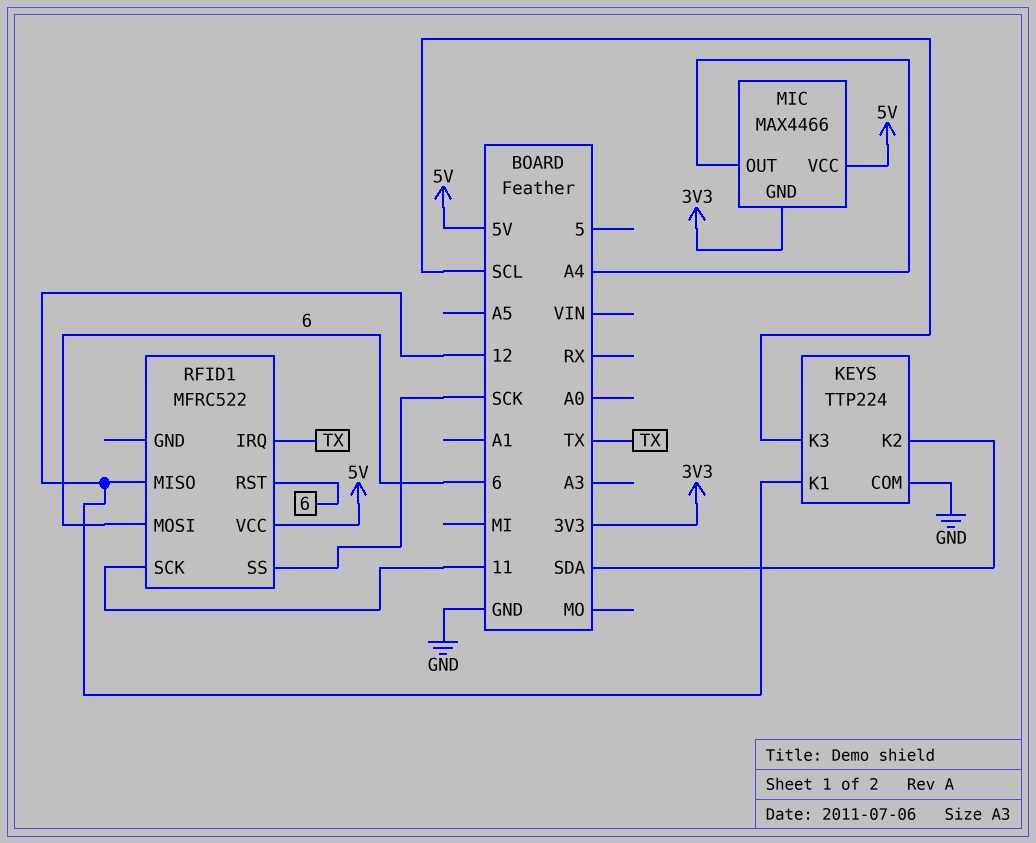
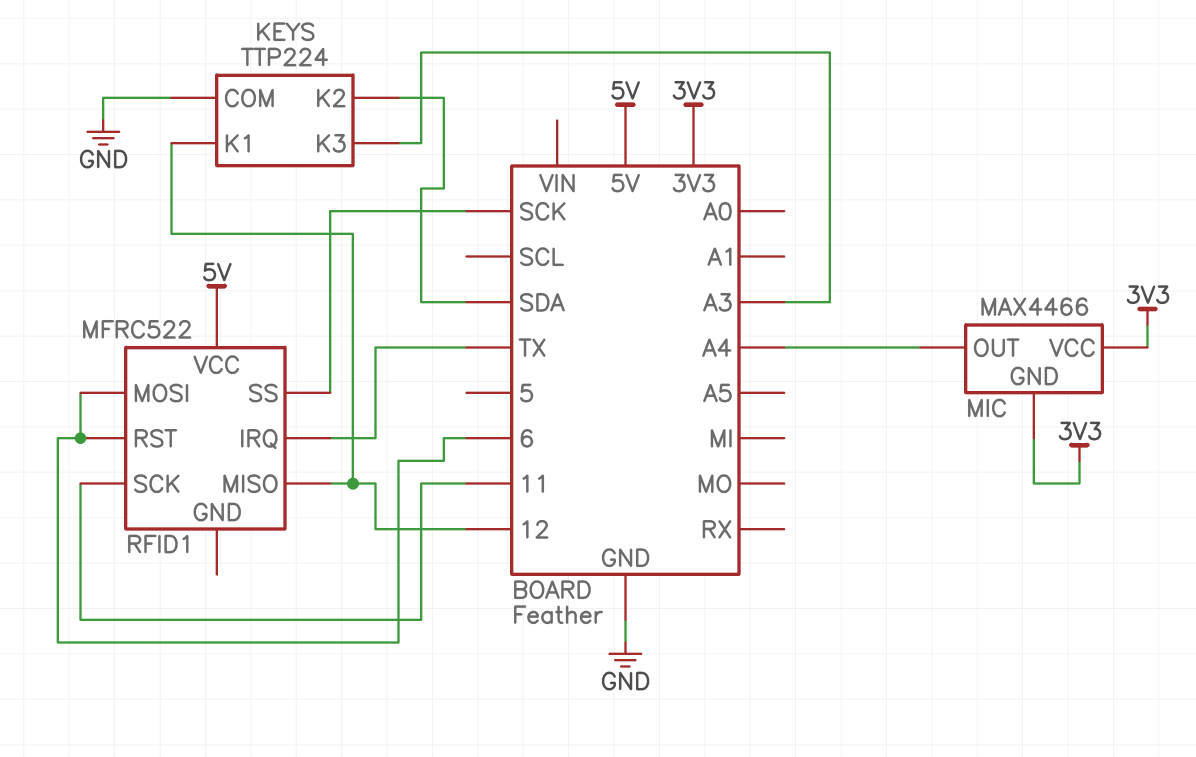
KEYS pin K3: SCL -> A3
MIC pin VCC: 5V -> 3V3

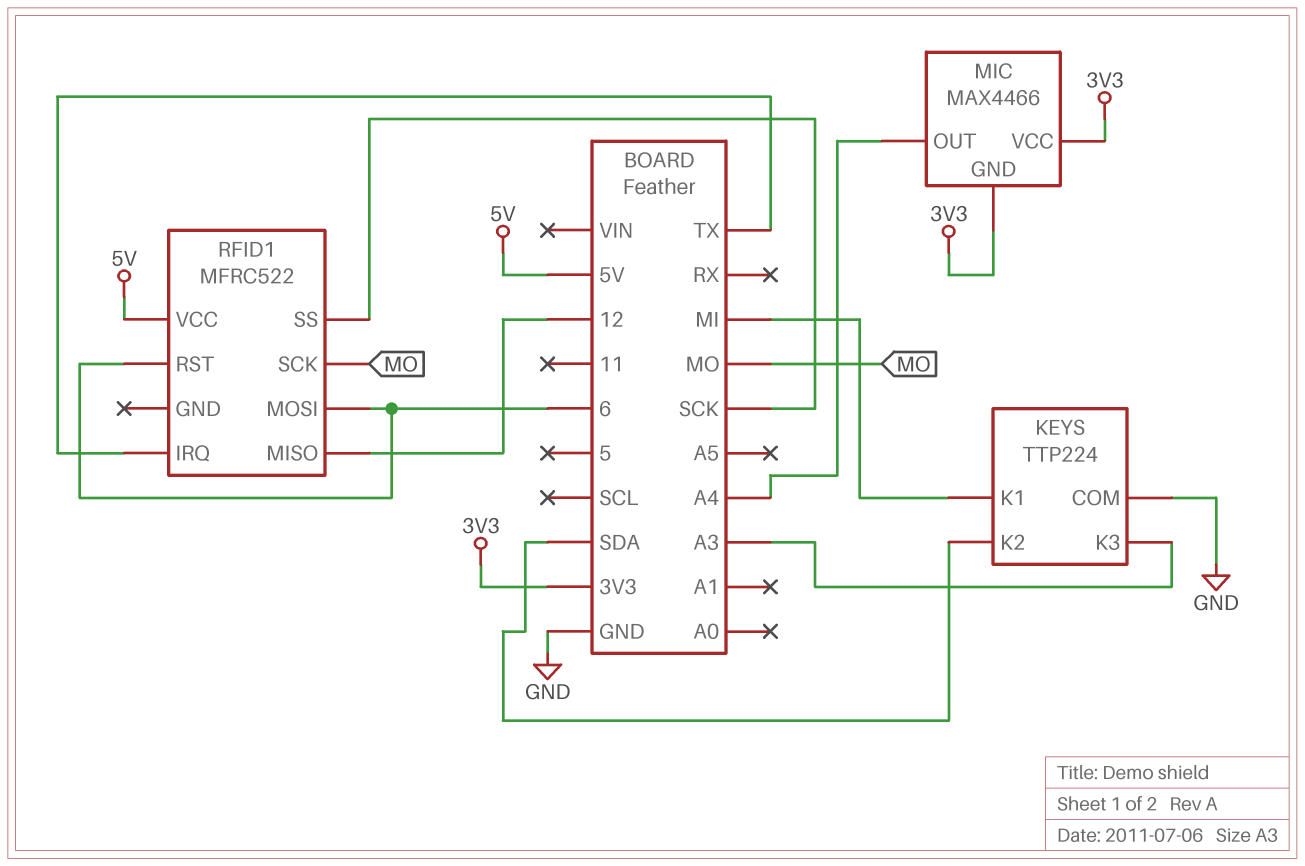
KEYS pin K1: 12 -> MI
RFID1 pin SCK: 11 -> MO

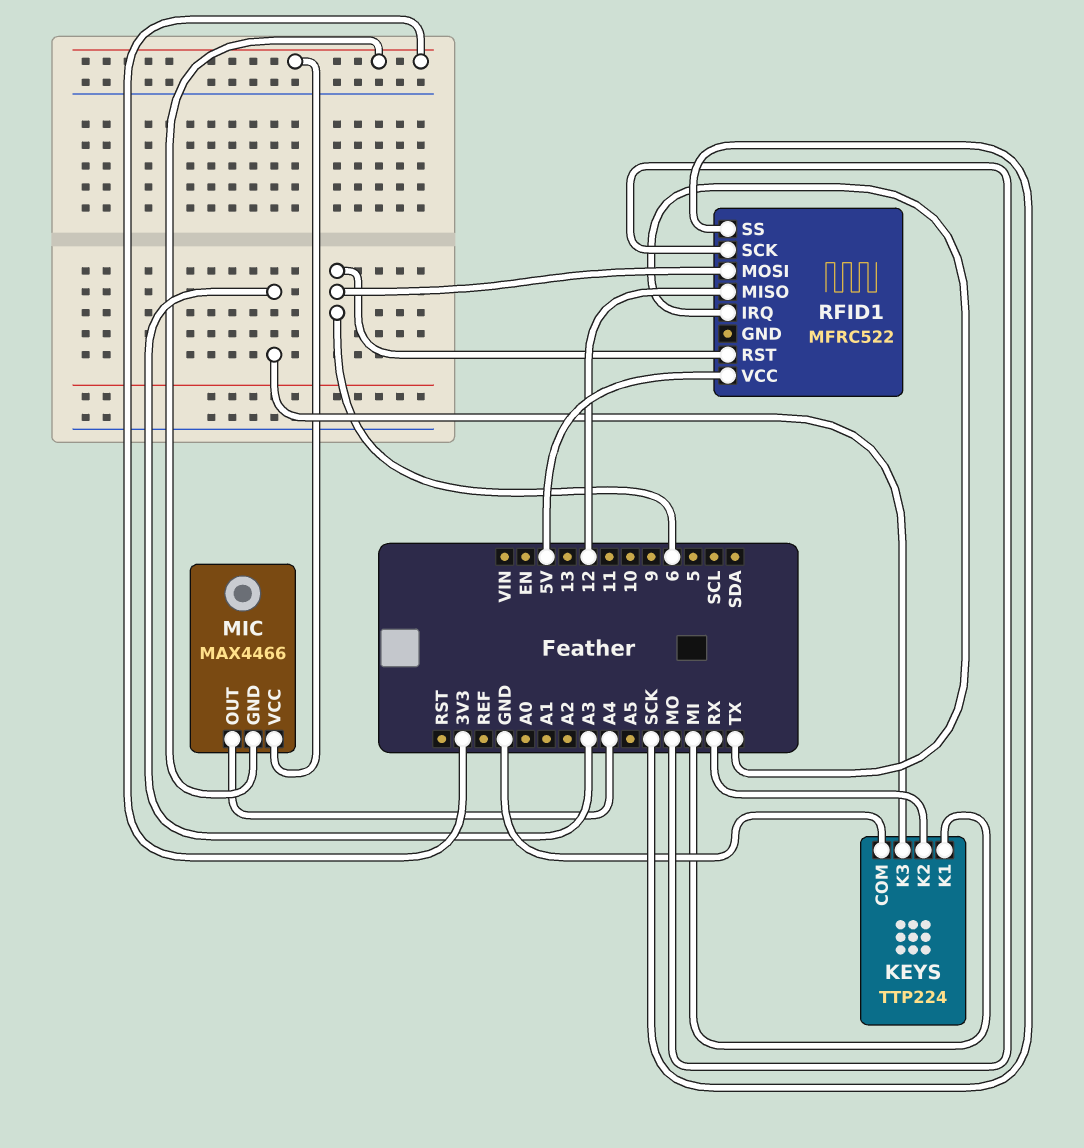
KEYS pin K2: SDA -> RX

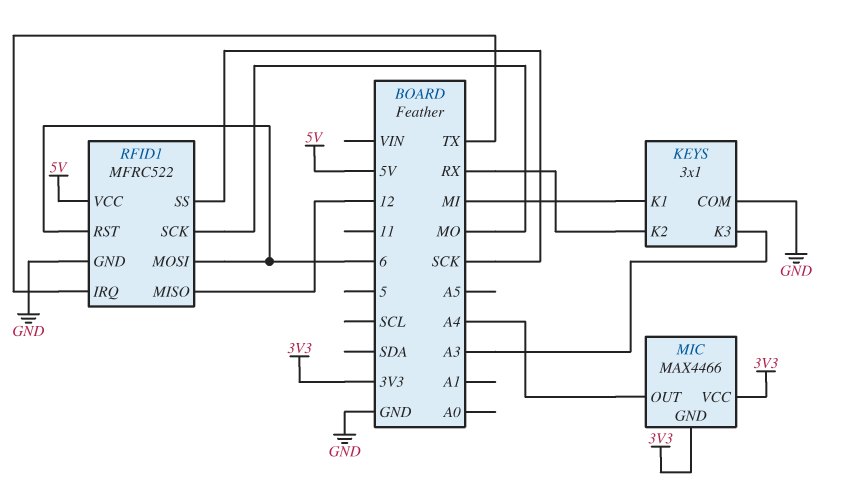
KEYS: TTP224 -> 3x1
RFID1 pin GND: none -> GND

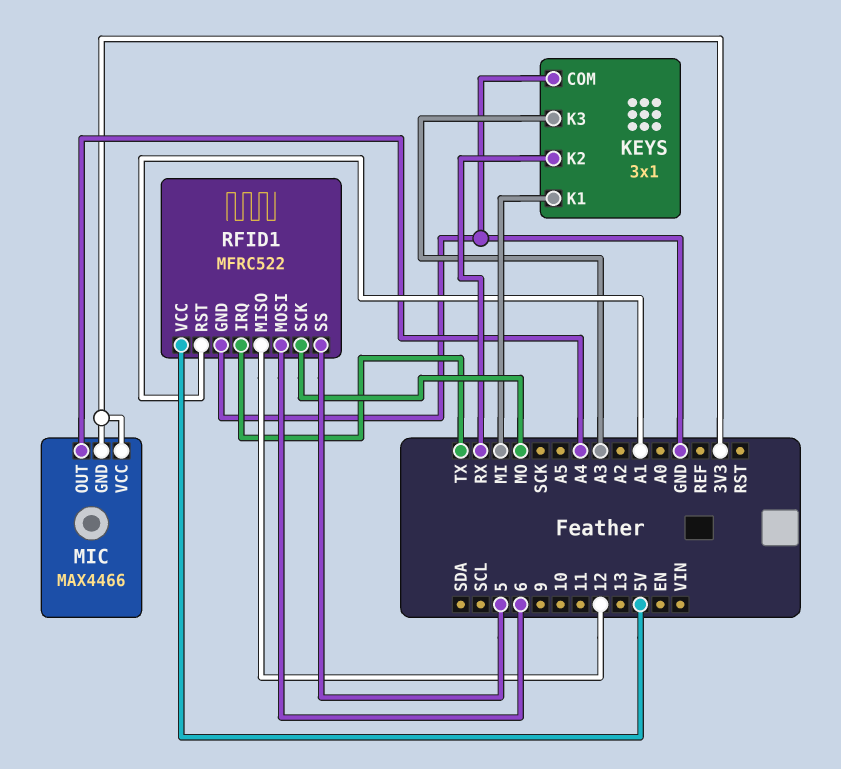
RFID1 pin RST: 6 -> A1
RFID1 pin SS: SCK -> 5

